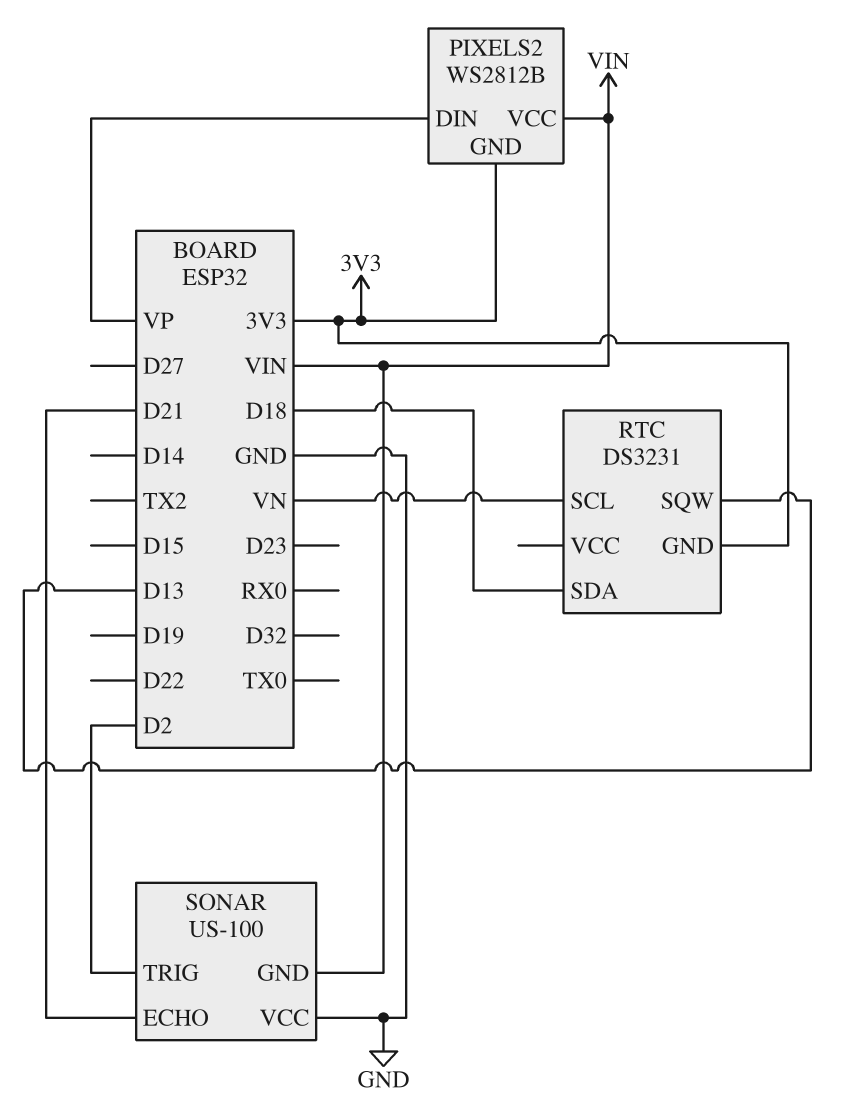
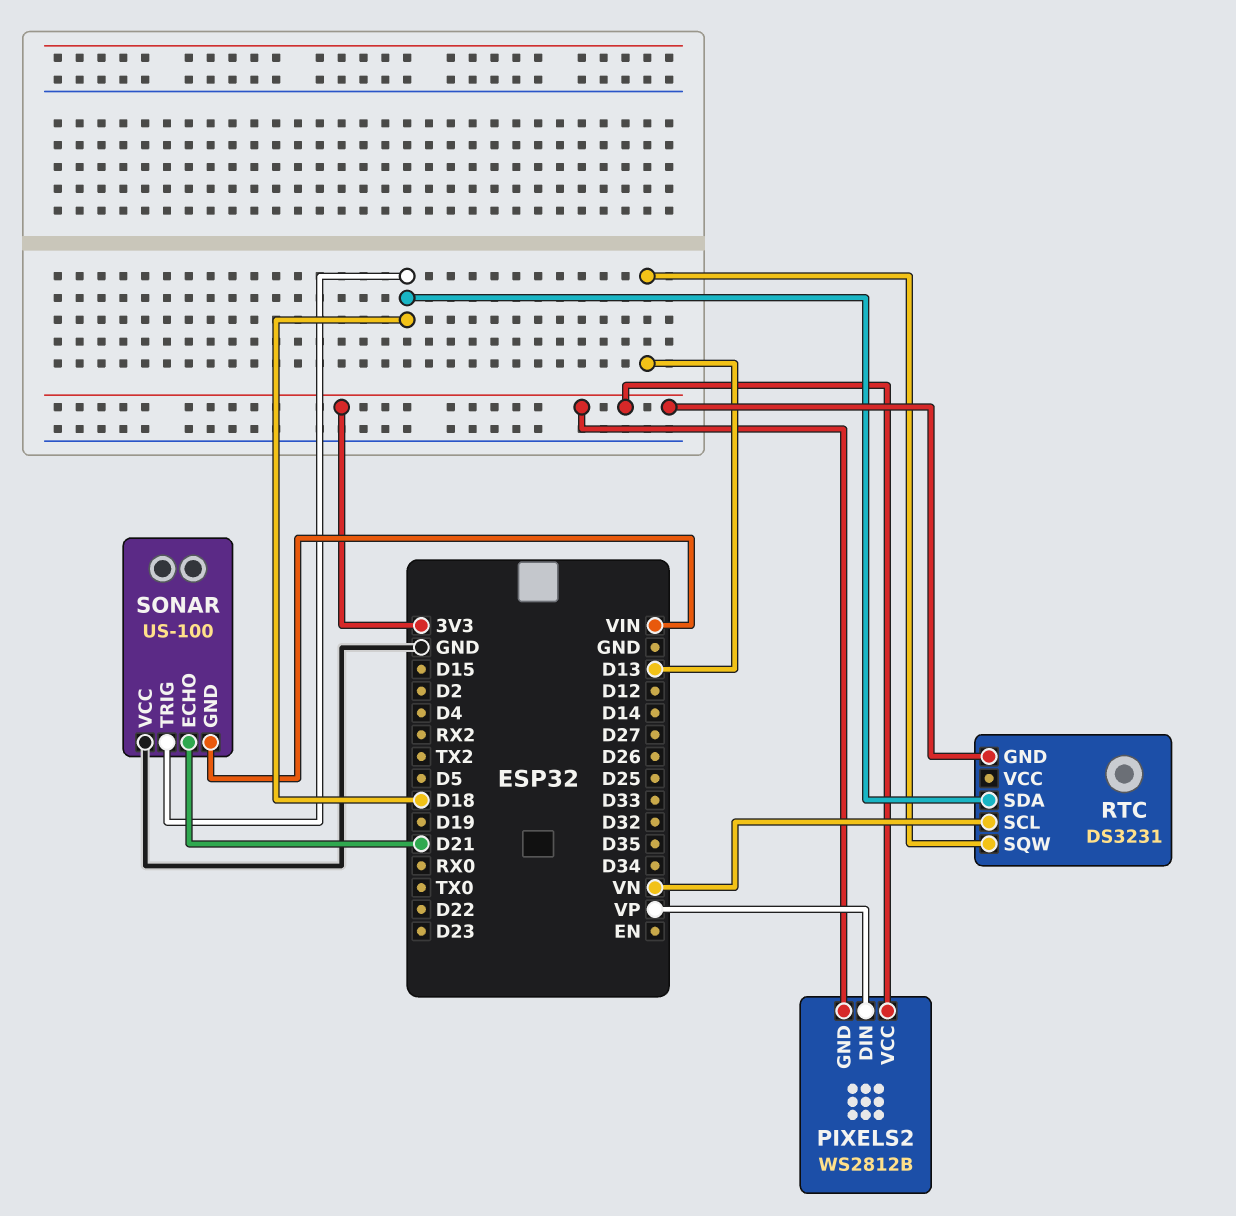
PIXELS2 pin VCC: VIN -> 3V3
SONAR pin TRIG: D2 -> D18

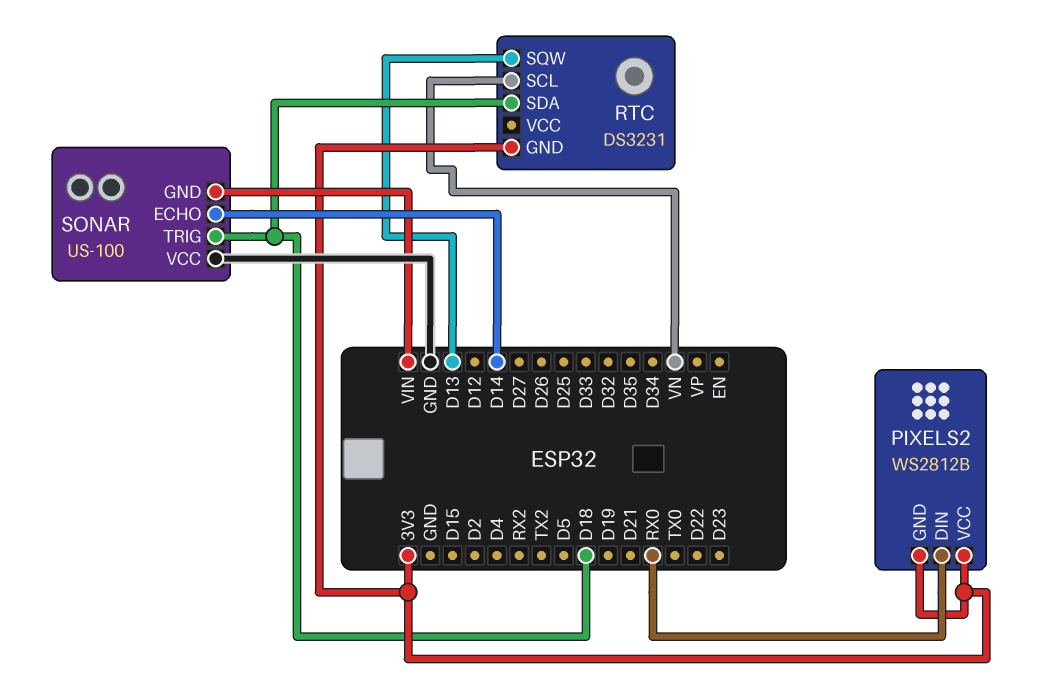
PIXELS2 pin DIN: VP -> RX0
SONAR pin ECHO: D21 -> D14

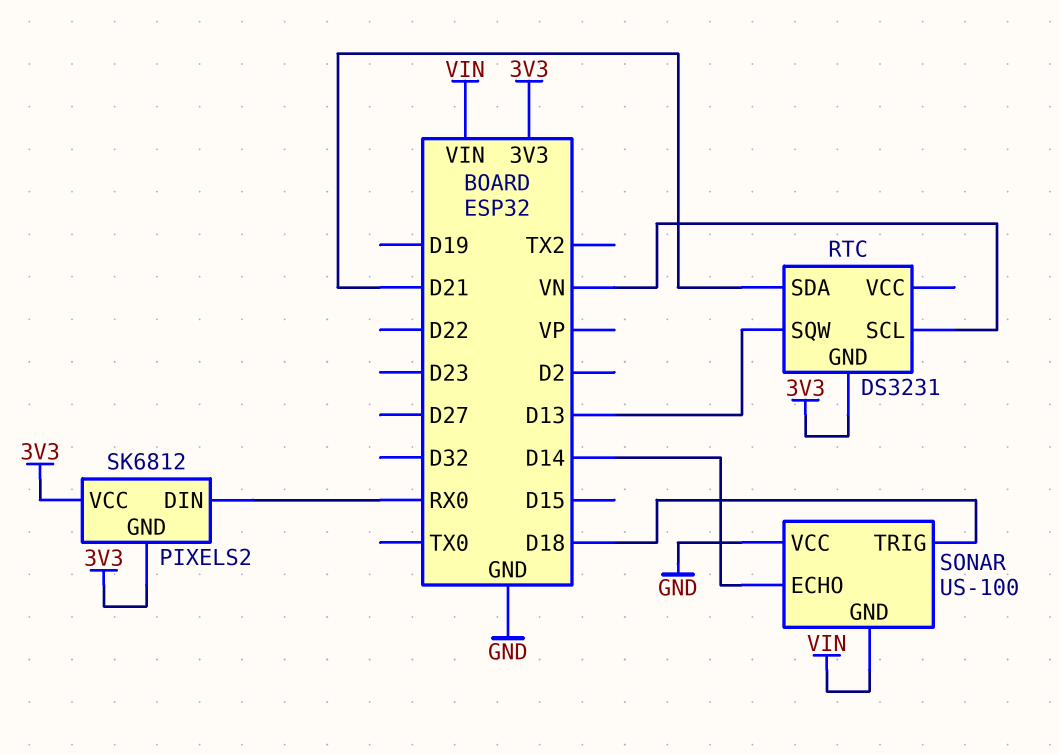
PIXELS2: WS2812B -> SK6812
RTC pin SDA: D18 -> D21

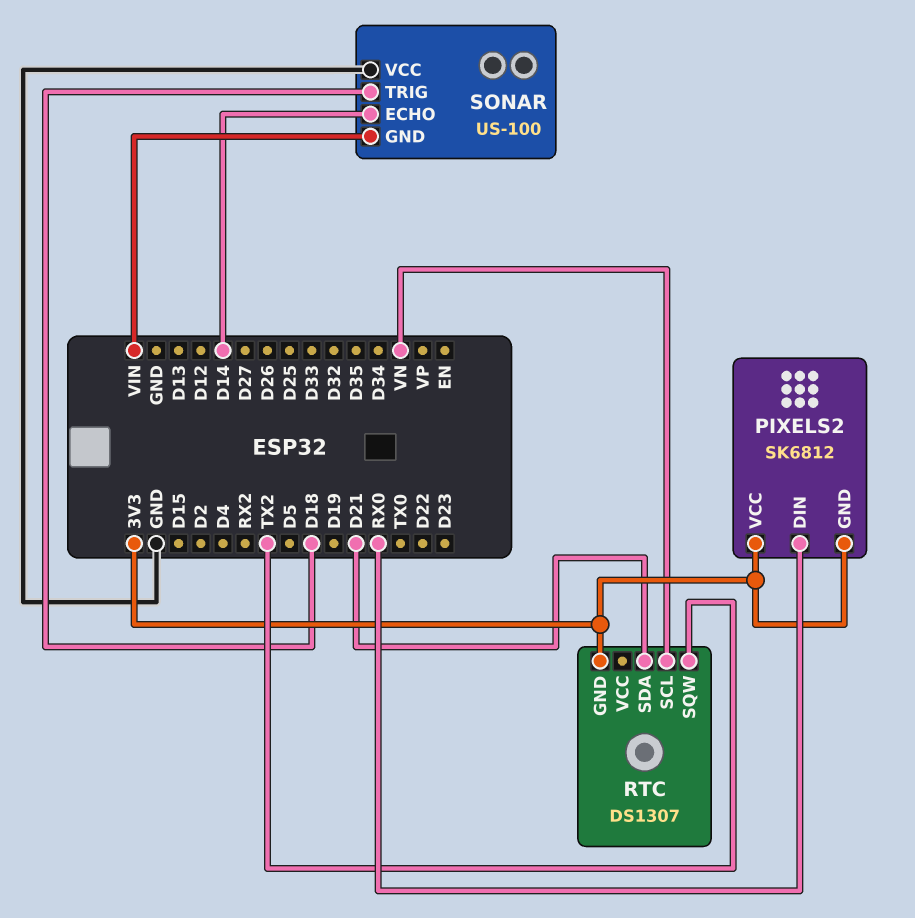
RTC: DS3231 -> DS1307
RTC pin SQW: D13 -> TX2

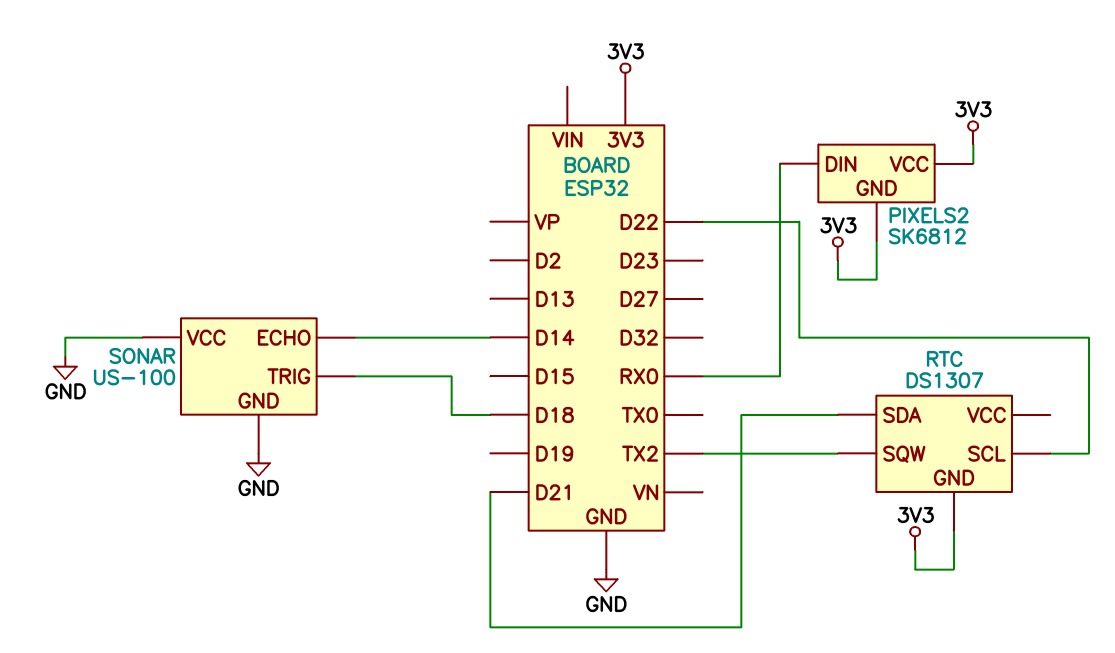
RTC pin SCL: VN -> D22
SONAR pin GND: VIN -> GND

